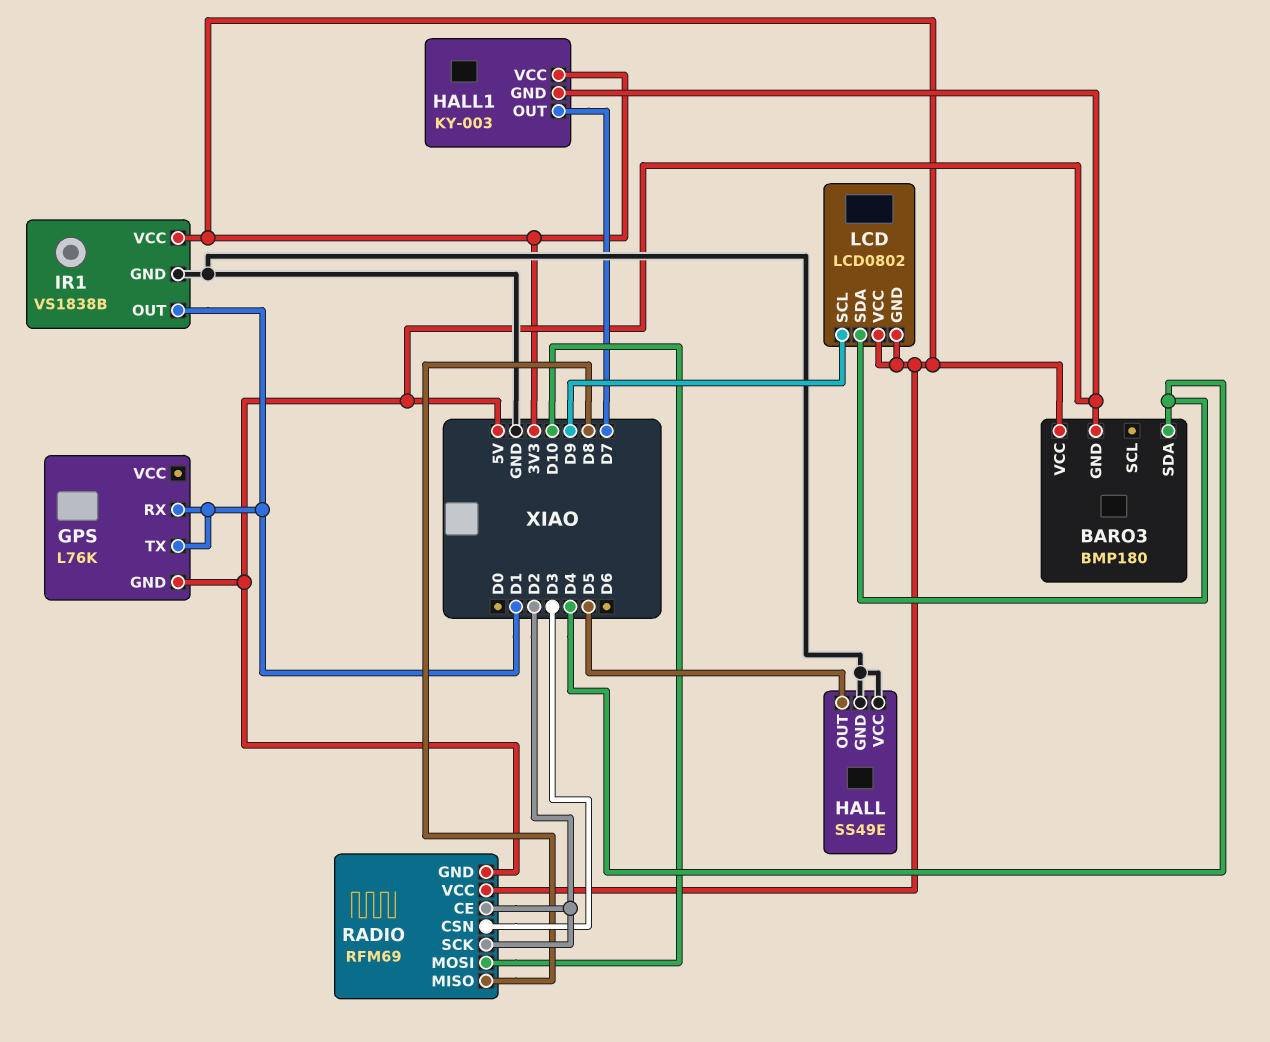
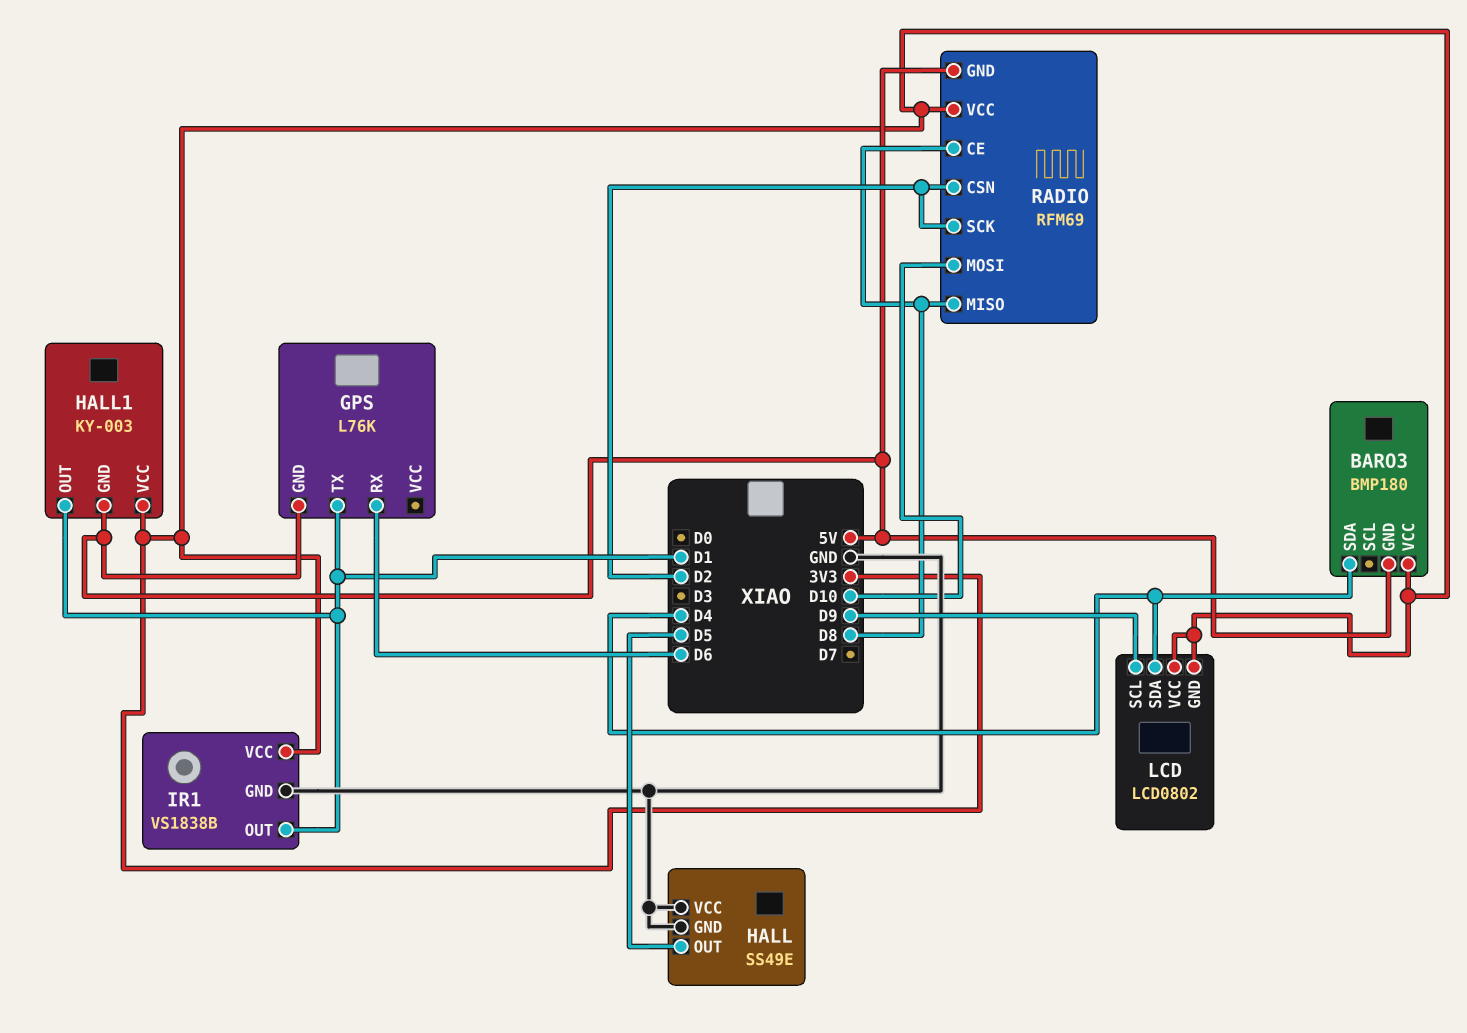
GPS pin RX: D1 -> D6
HALL1 pin OUT: D7 -> D1
RADIO pin CE: D2 -> D8
RADIO pin CSN: D3 -> D2

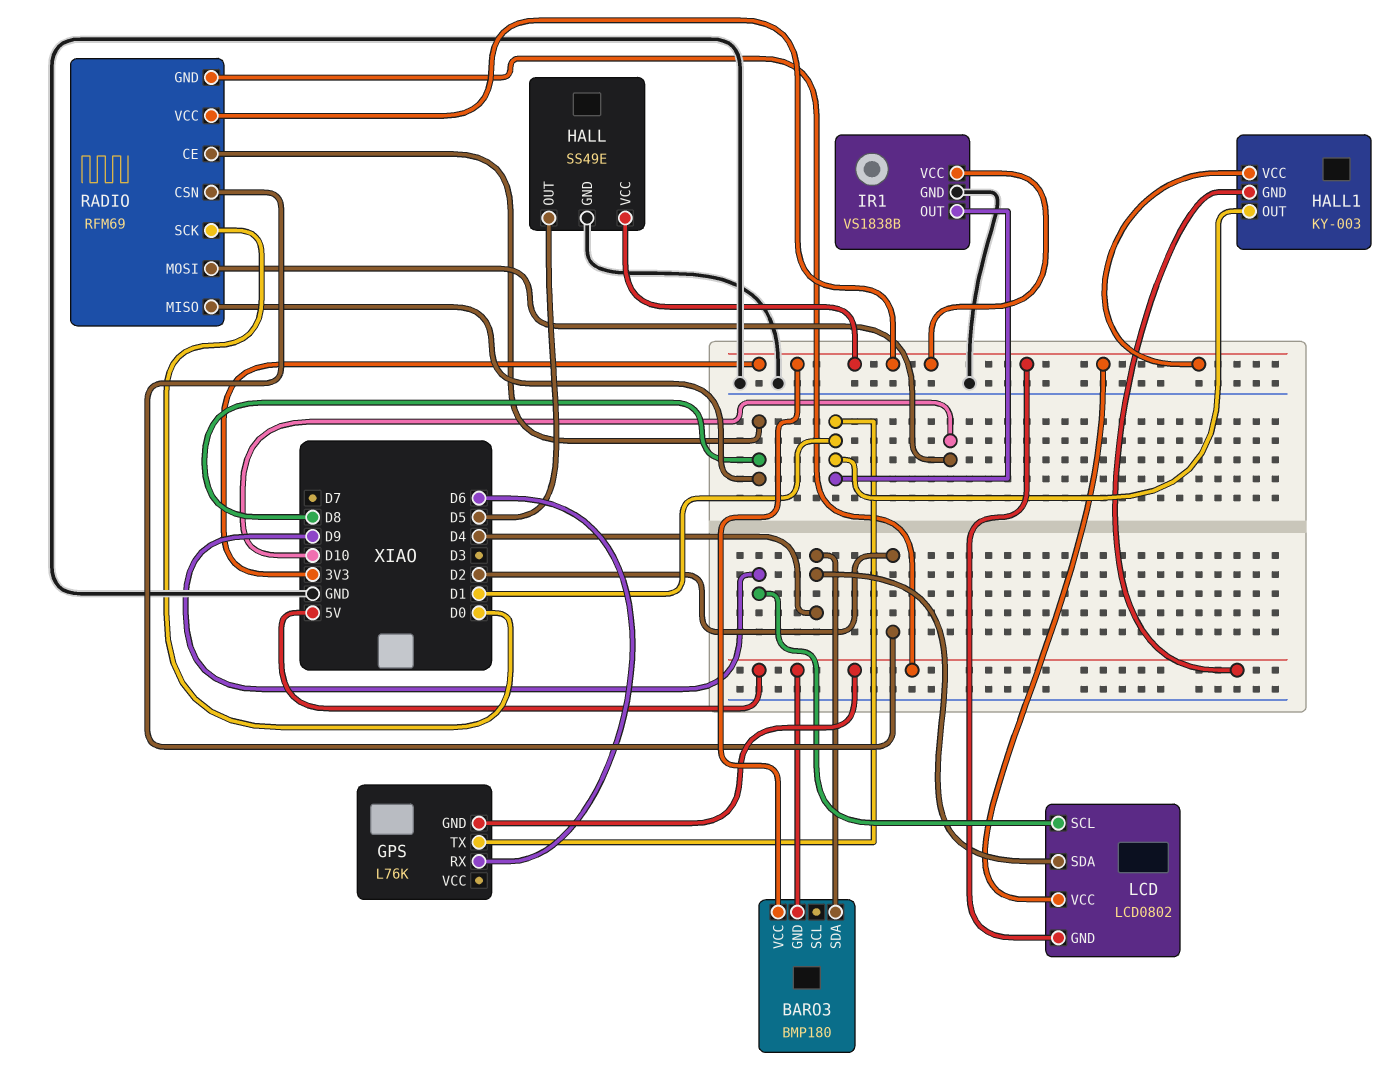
HALL pin VCC: GND -> 3V3
RADIO pin SCK: D2 -> D0

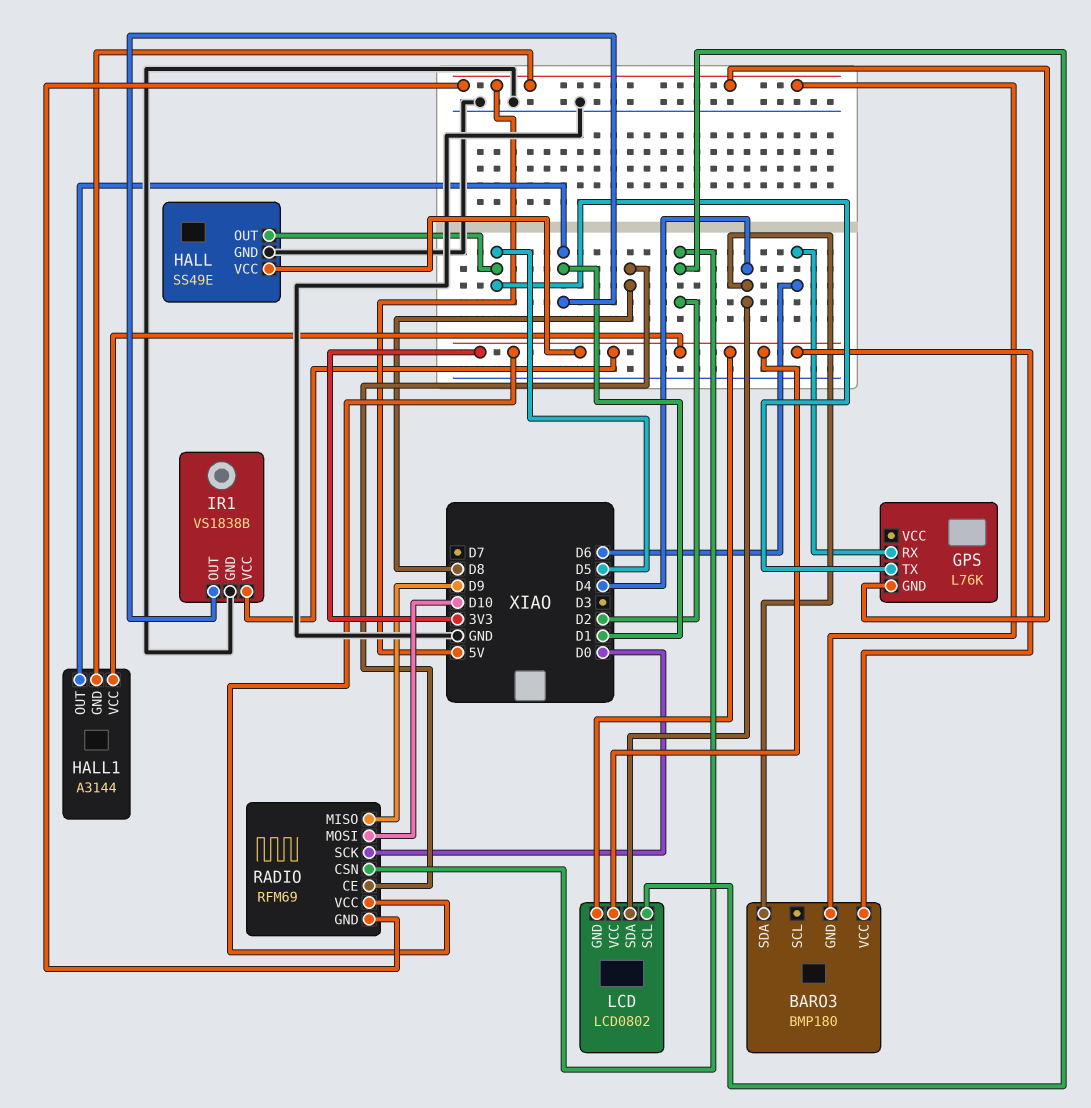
GPS pin TX: D1 -> D5
HALL1: KY-003 -> A3144
LCD pin SCL: D9 -> D2
RADIO pin MISO: D8 -> D9

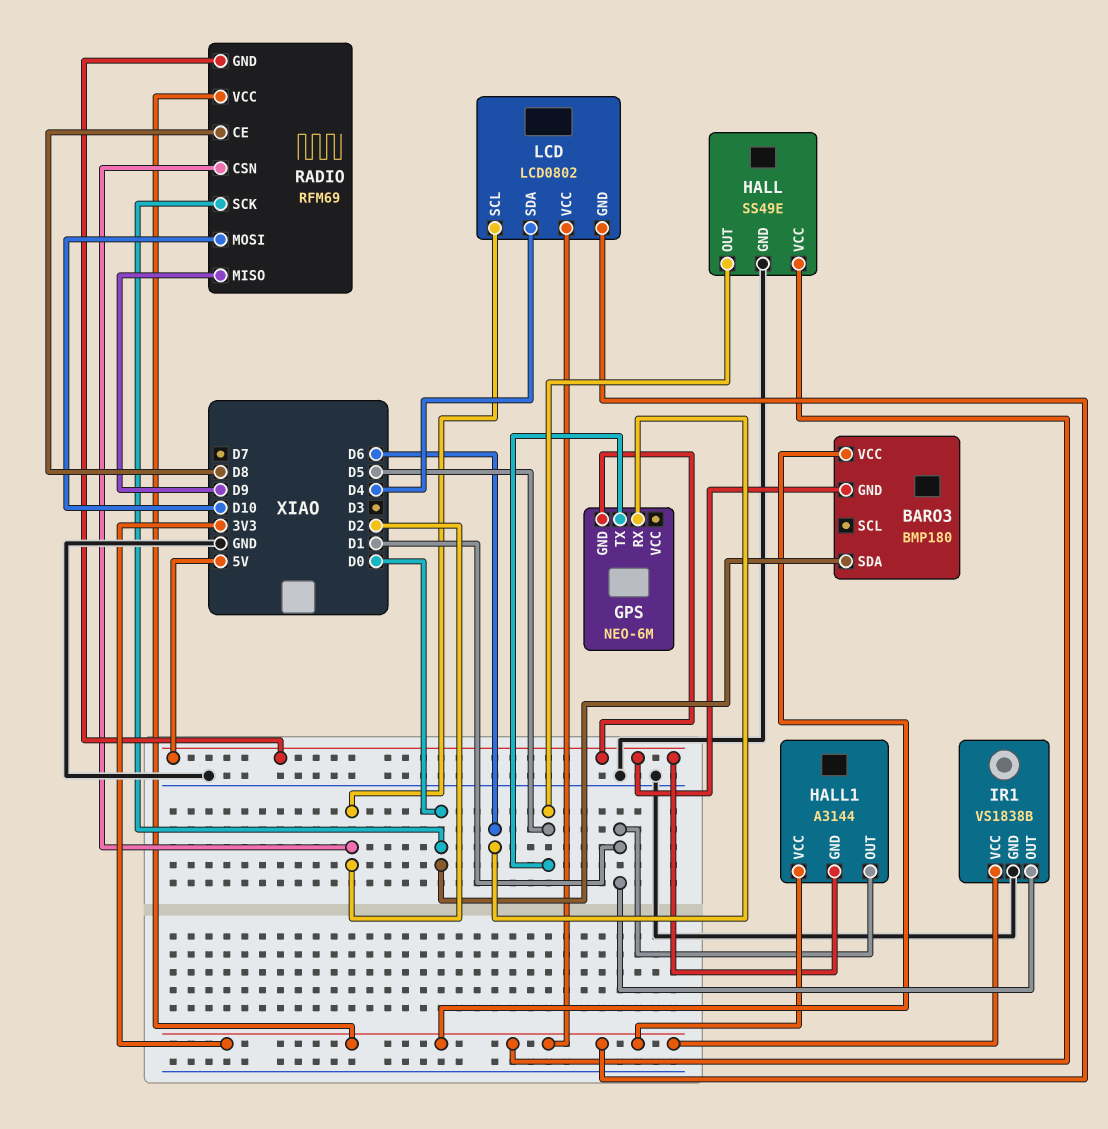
BARO3 pin SDA: D4 -> D0
GPS: L76K -> NEO-6M

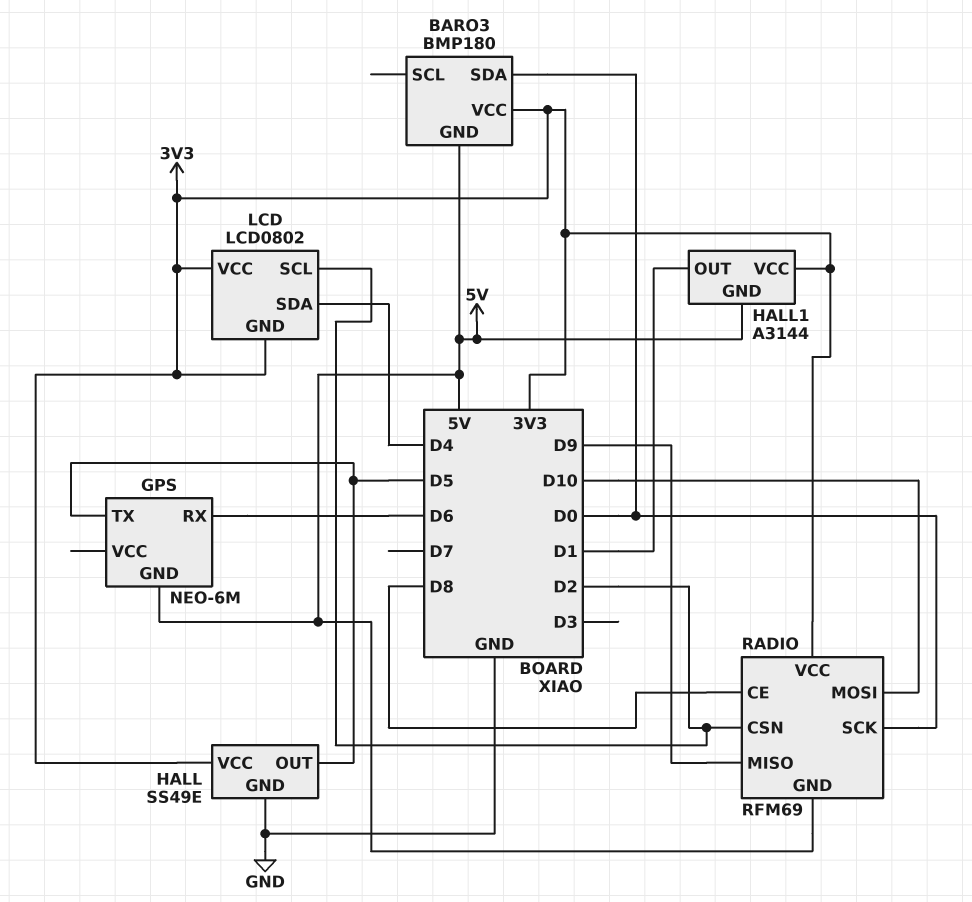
IR1: VS1838B -> none
IR1 pin GND: GND -> none
IR1 pin OUT: D1 -> none
IR1 pin VCC: 3V3 -> none

